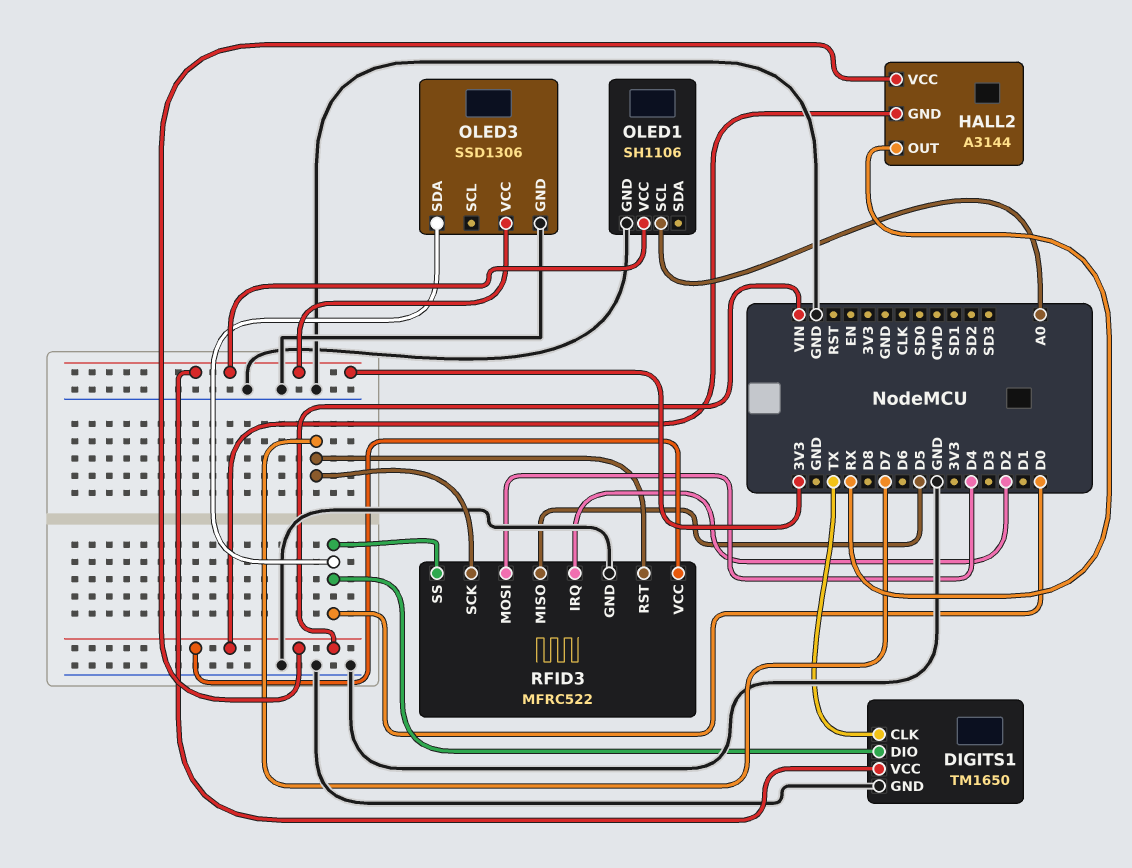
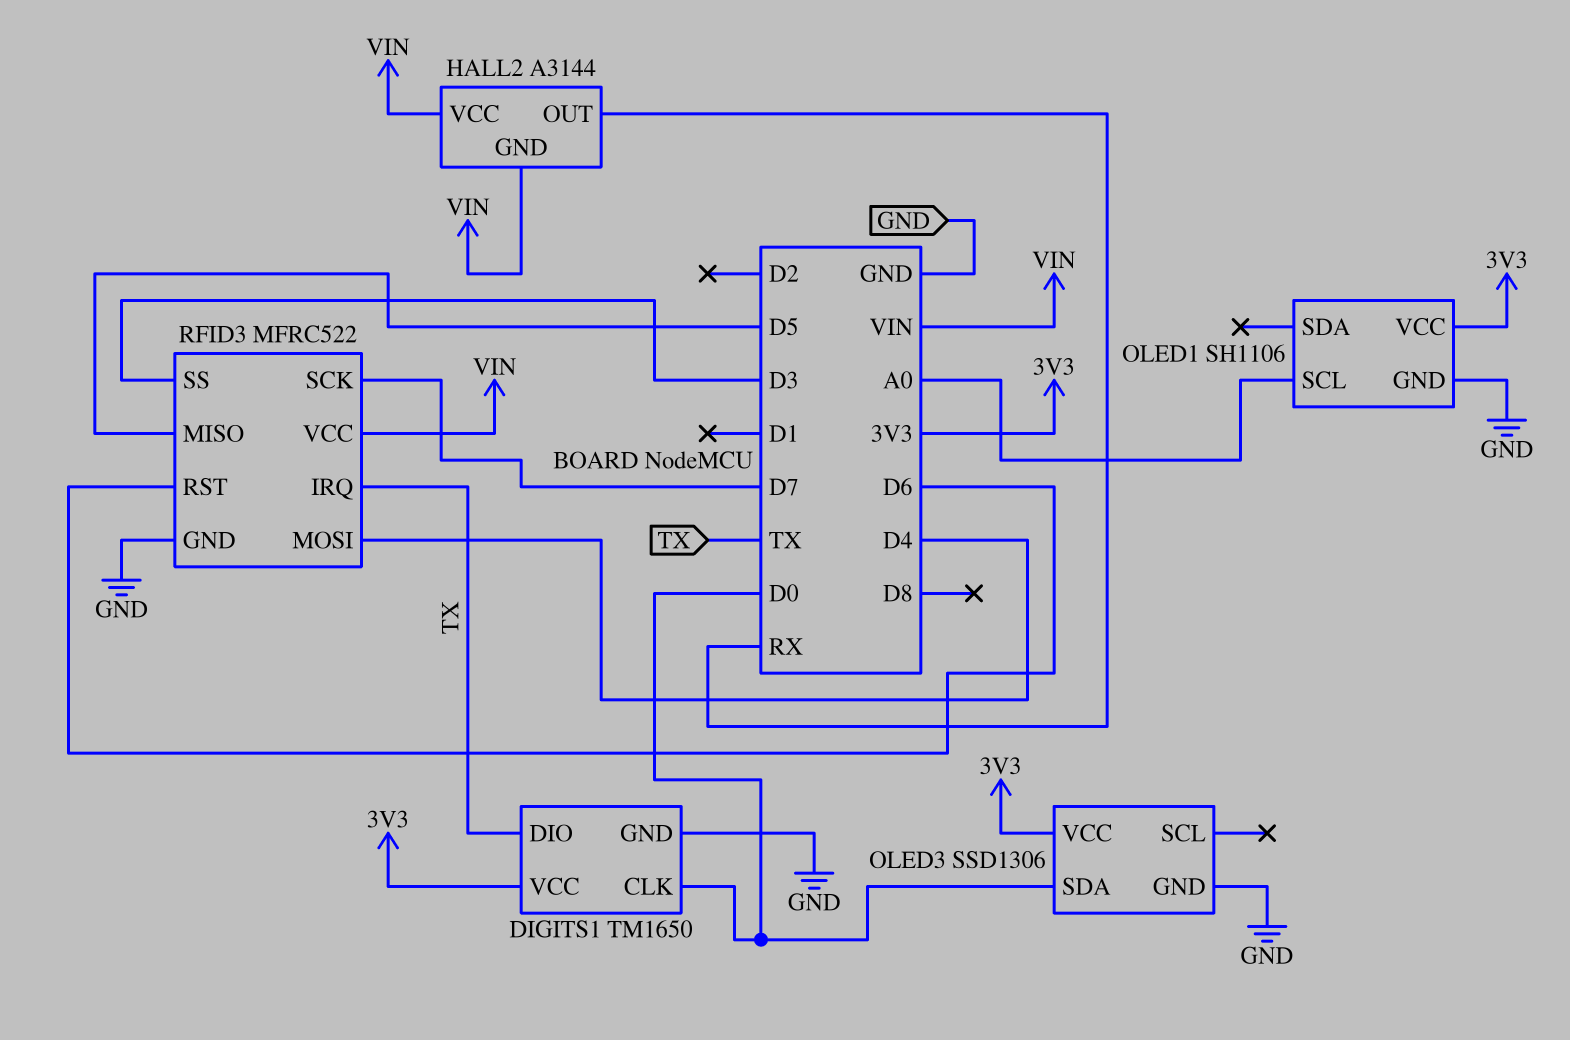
DIGITS1 pin CLK: TX -> D0
DIGITS1 pin DIO: D0 -> TX
RFID3 pin IRQ: D2 -> TX
RFID3 pin RST: D7 -> D6
RFID3 pin SS: D0 -> D3

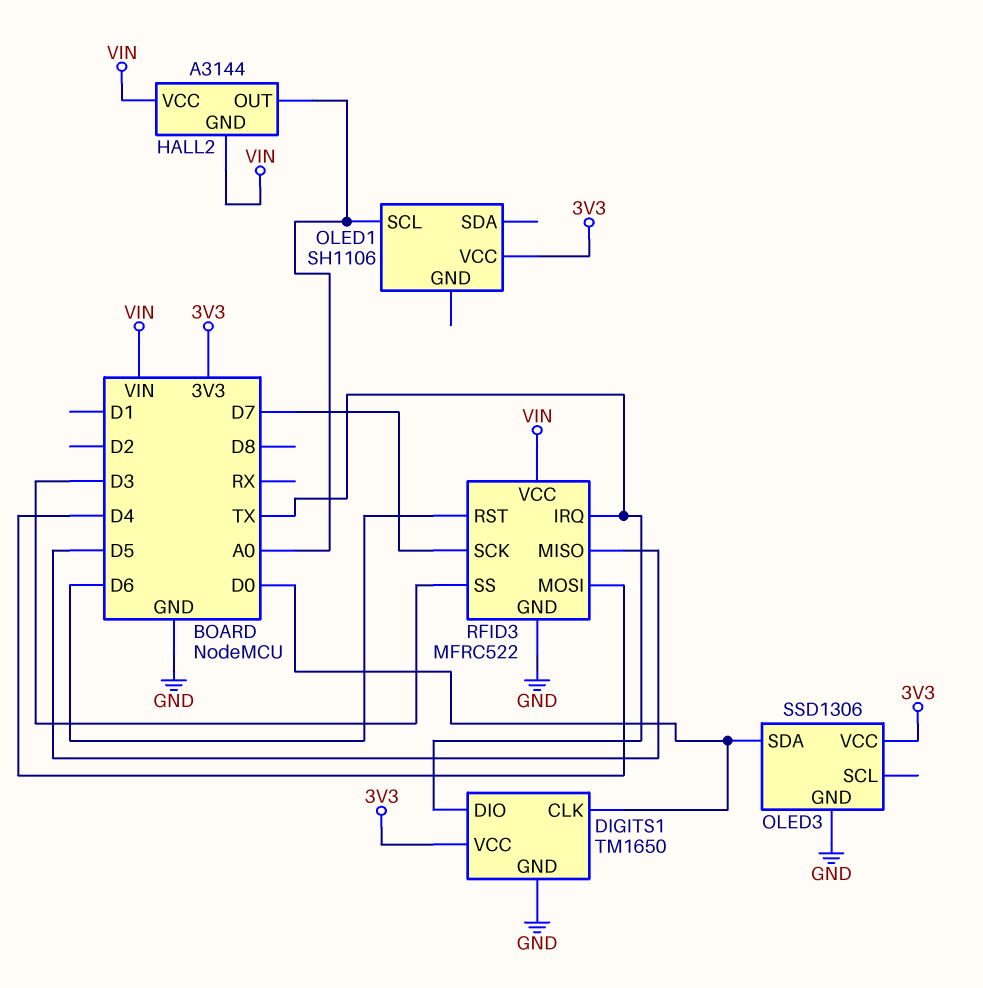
HALL2 pin OUT: RX -> A0
OLED1 pin GND: GND -> none

